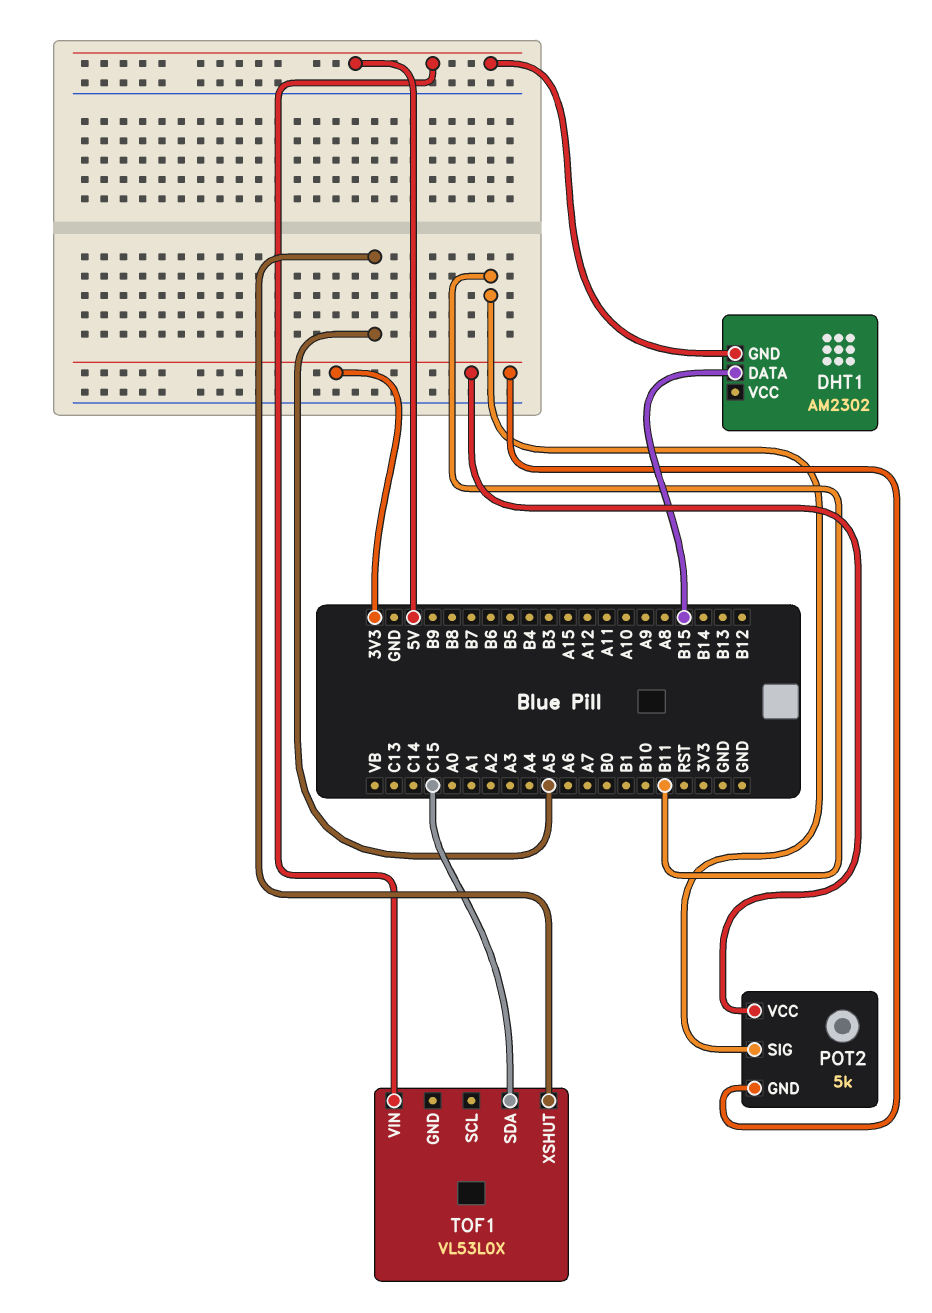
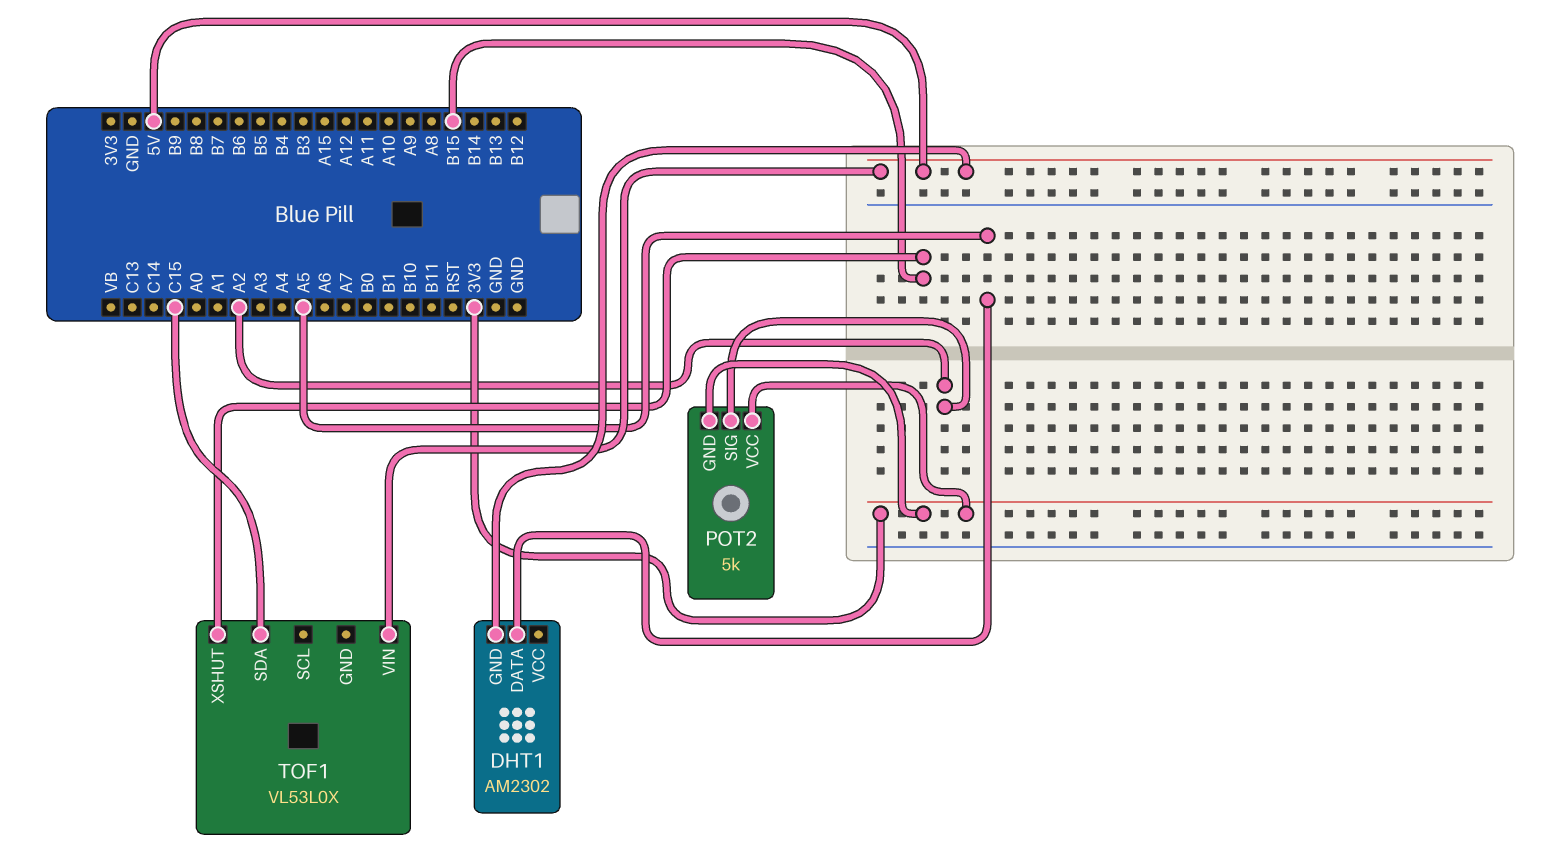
DHT1 pin DATA: B15 -> A5
POT2 pin SIG: B11 -> A2
TOF1 pin XSHUT: A5 -> B15

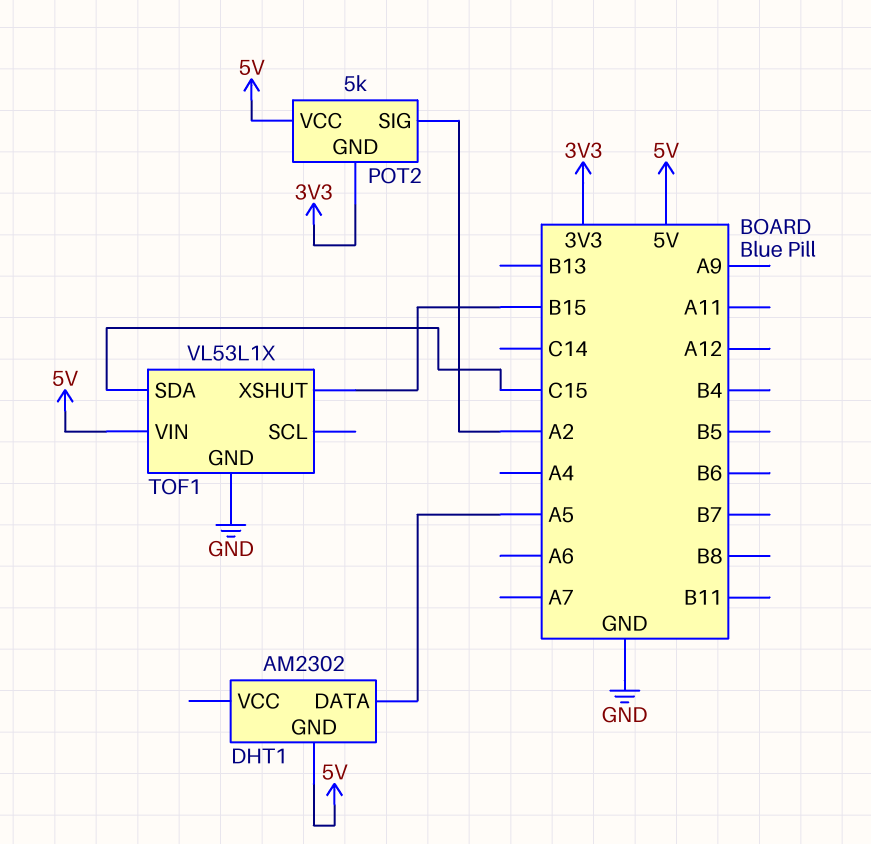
POT2 pin VCC: 3V3 -> 5V
TOF1: VL53L0X -> VL53L1X
TOF1 pin GND: none -> GND

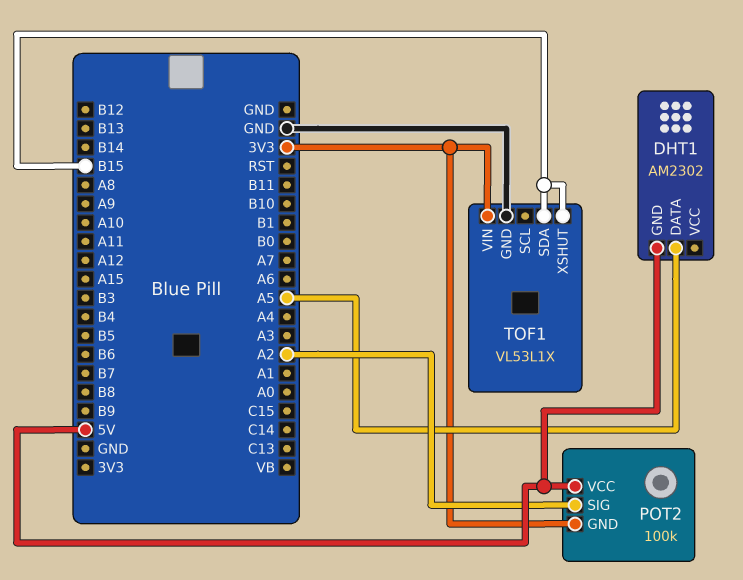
POT2: 5k -> 100k
TOF1 pin SDA: C15 -> B15
TOF1 pin VIN: 5V -> 3V3

